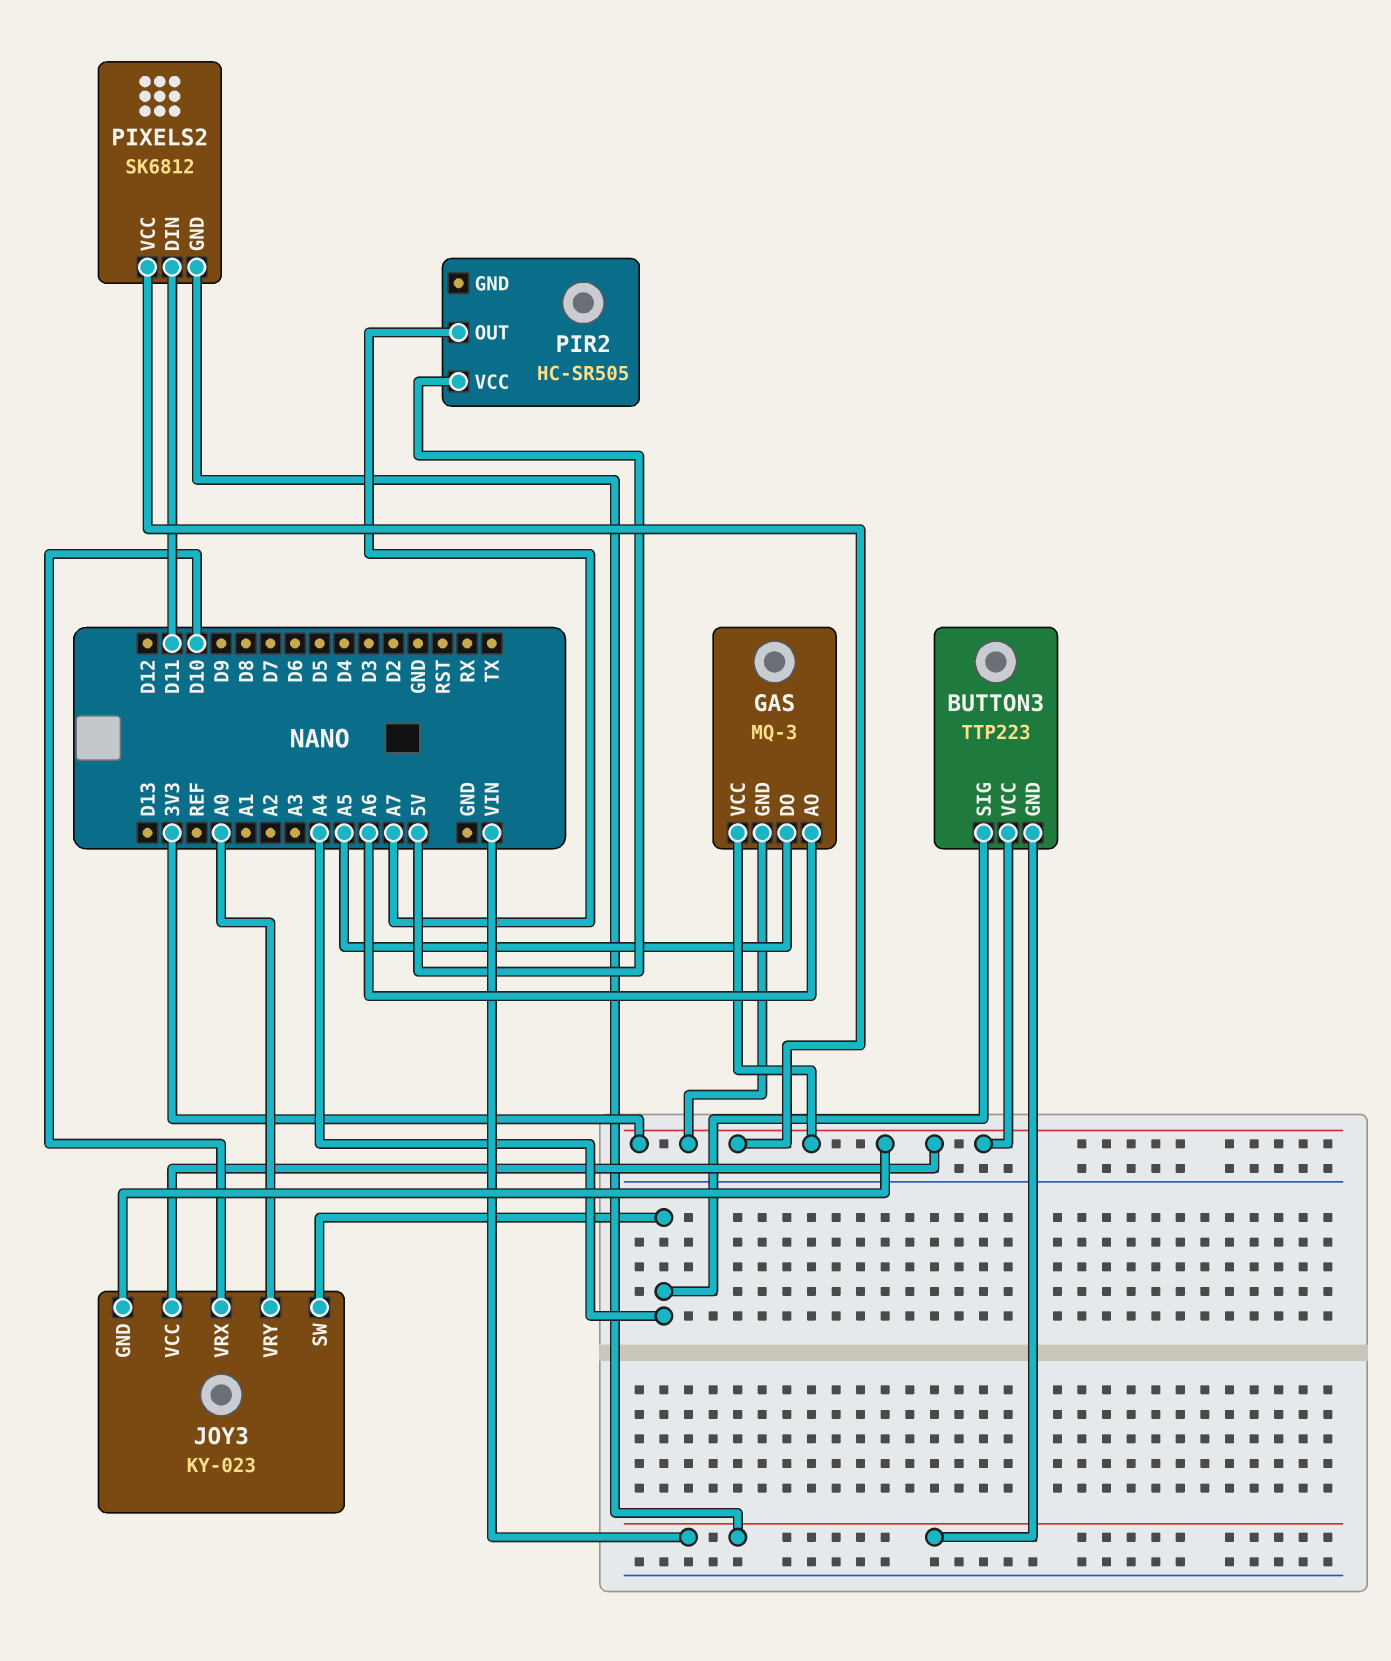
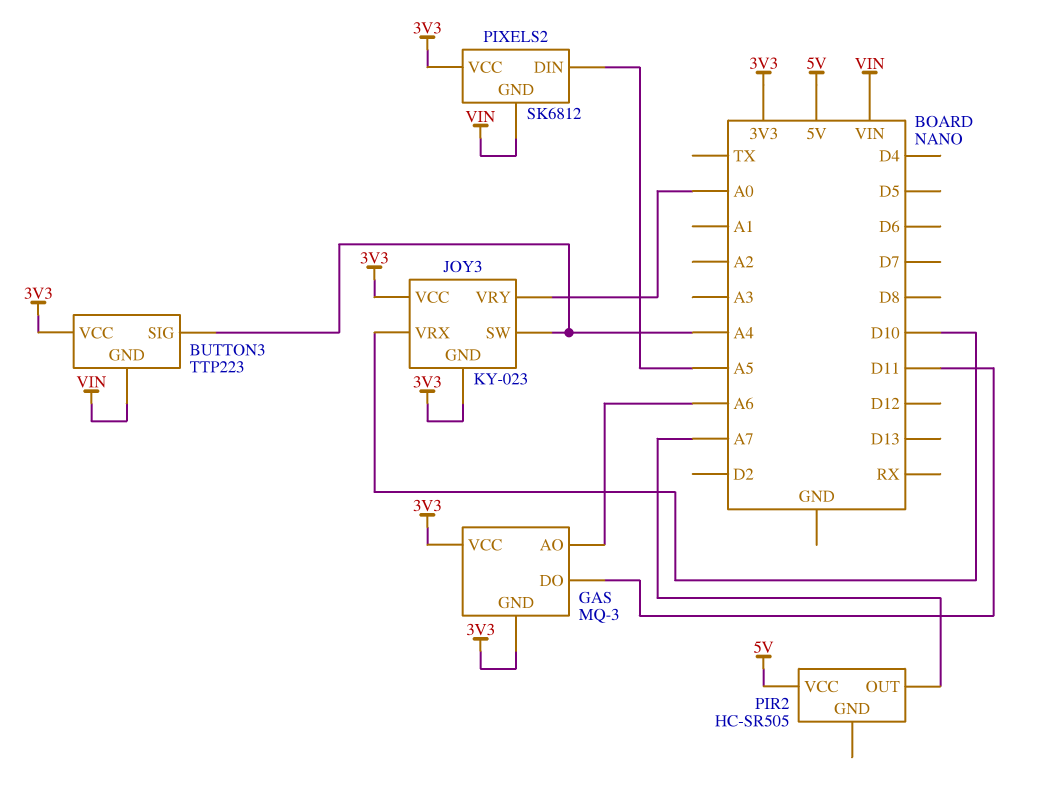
GAS pin DO: A5 -> D11
PIXELS2 pin DIN: D11 -> A5

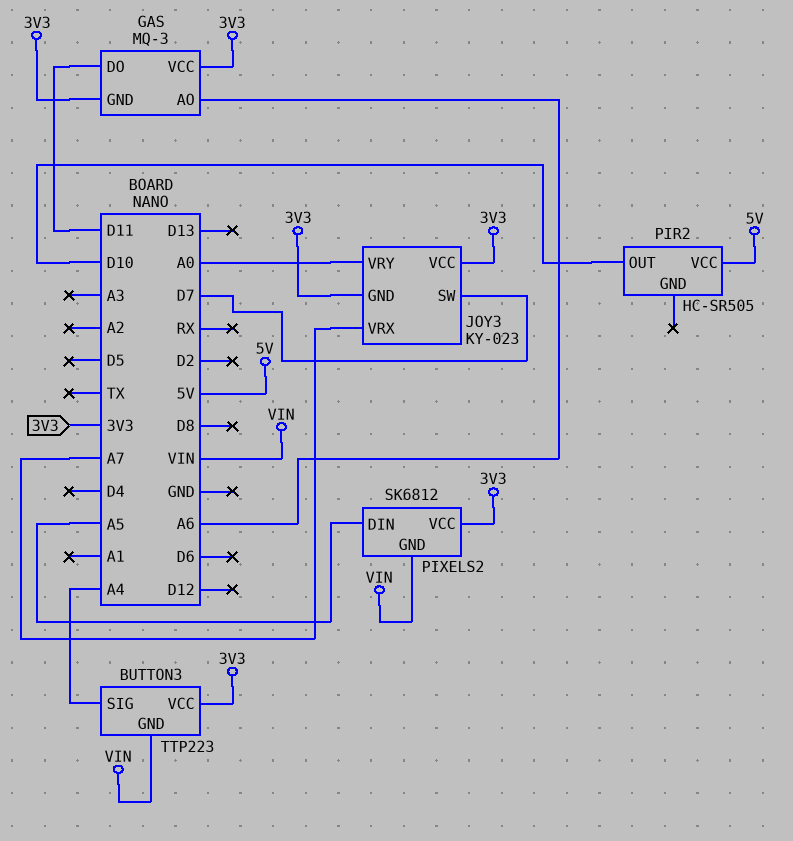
JOY3 pin SW: A4 -> D7
JOY3 pin VRX: D10 -> A7
PIR2 pin OUT: A7 -> D10

